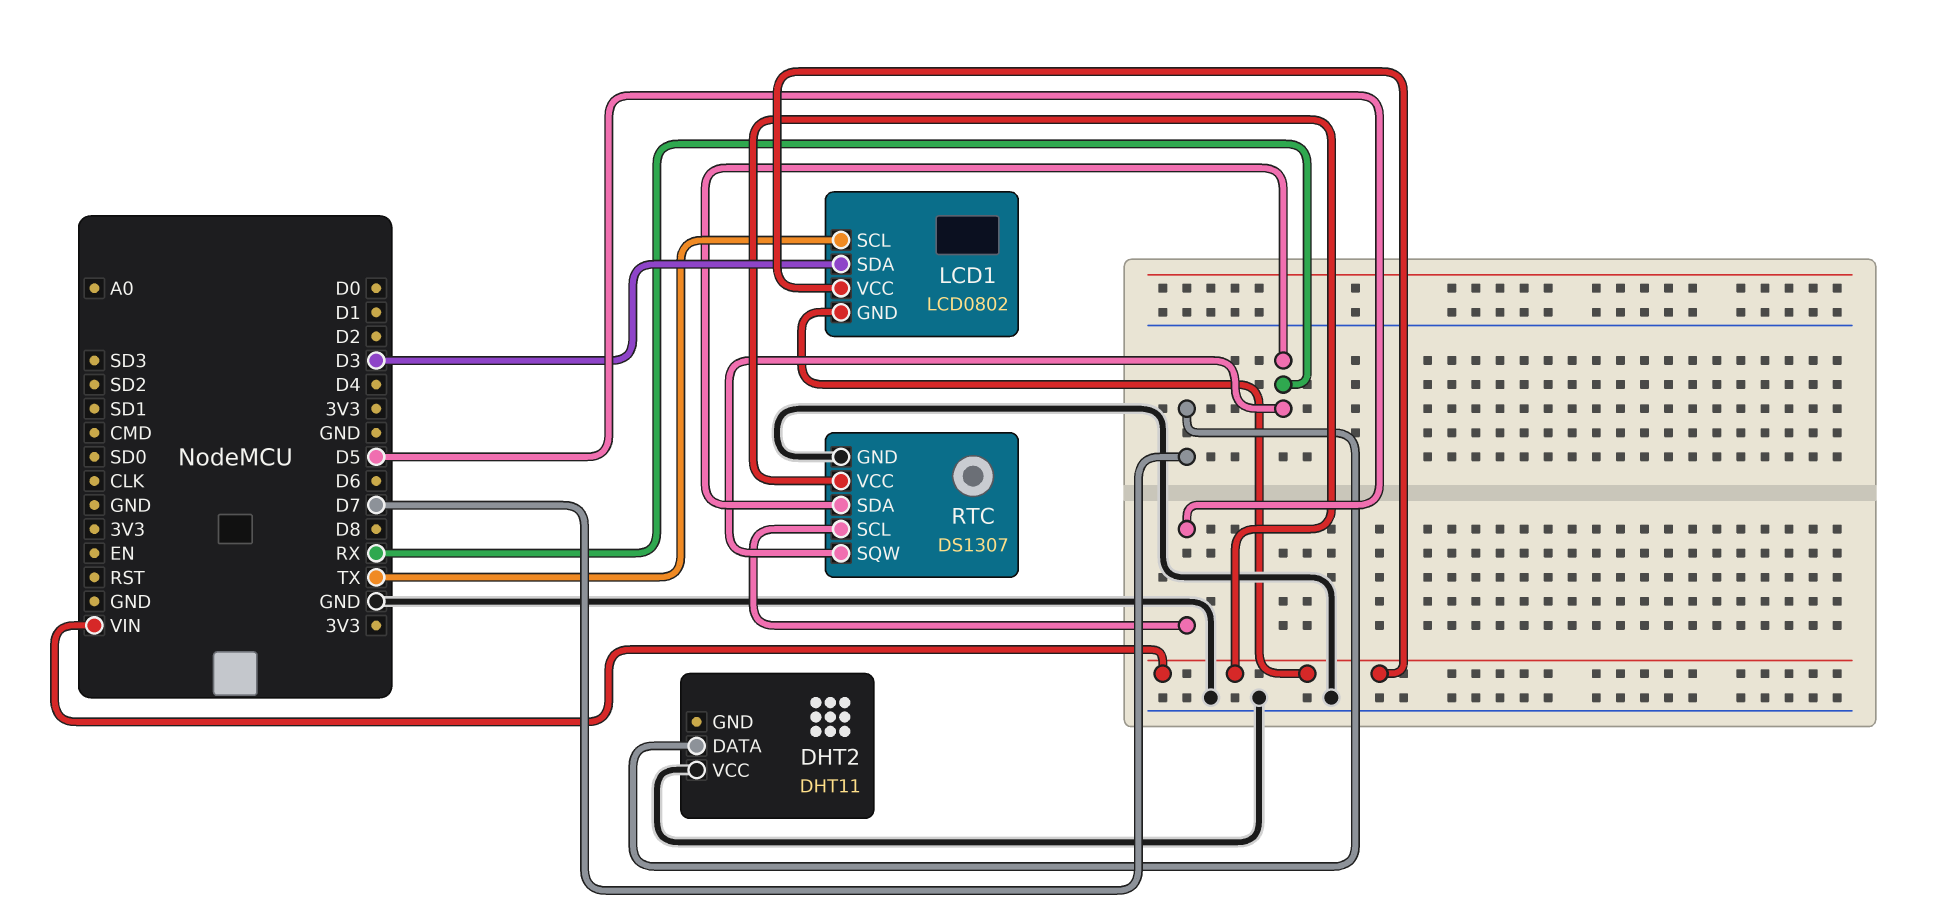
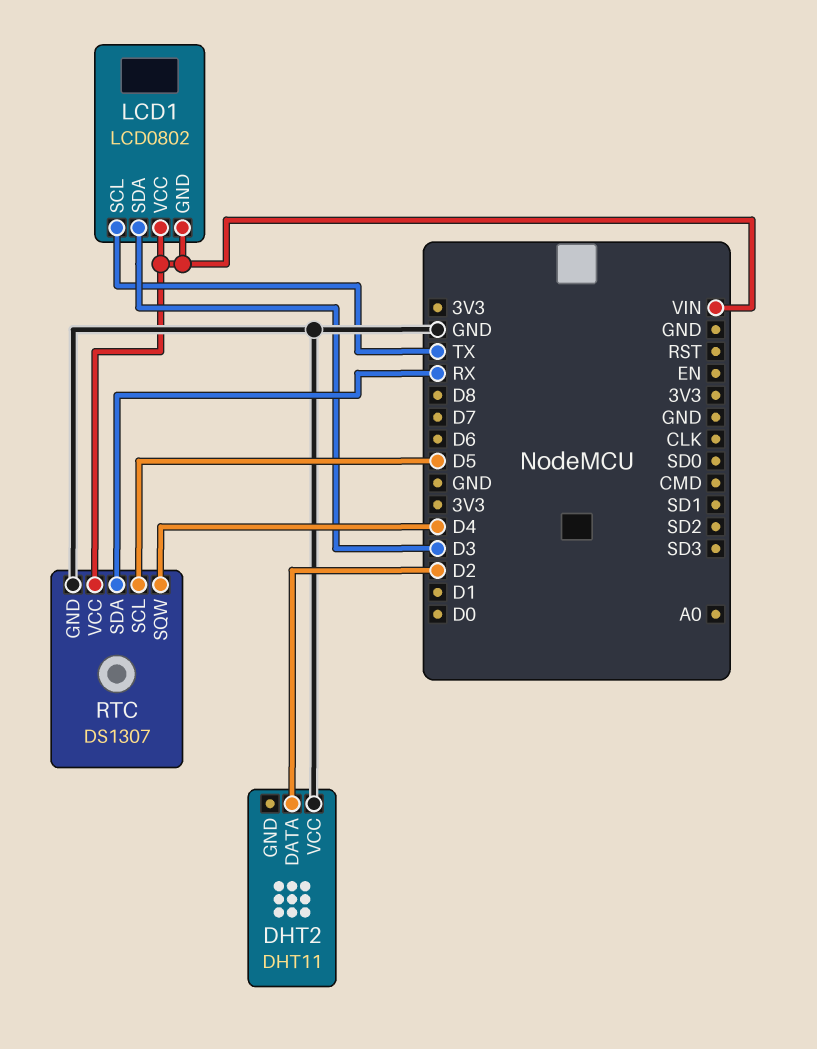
DHT2 pin DATA: D7 -> D2
RTC pin SQW: RX -> D4

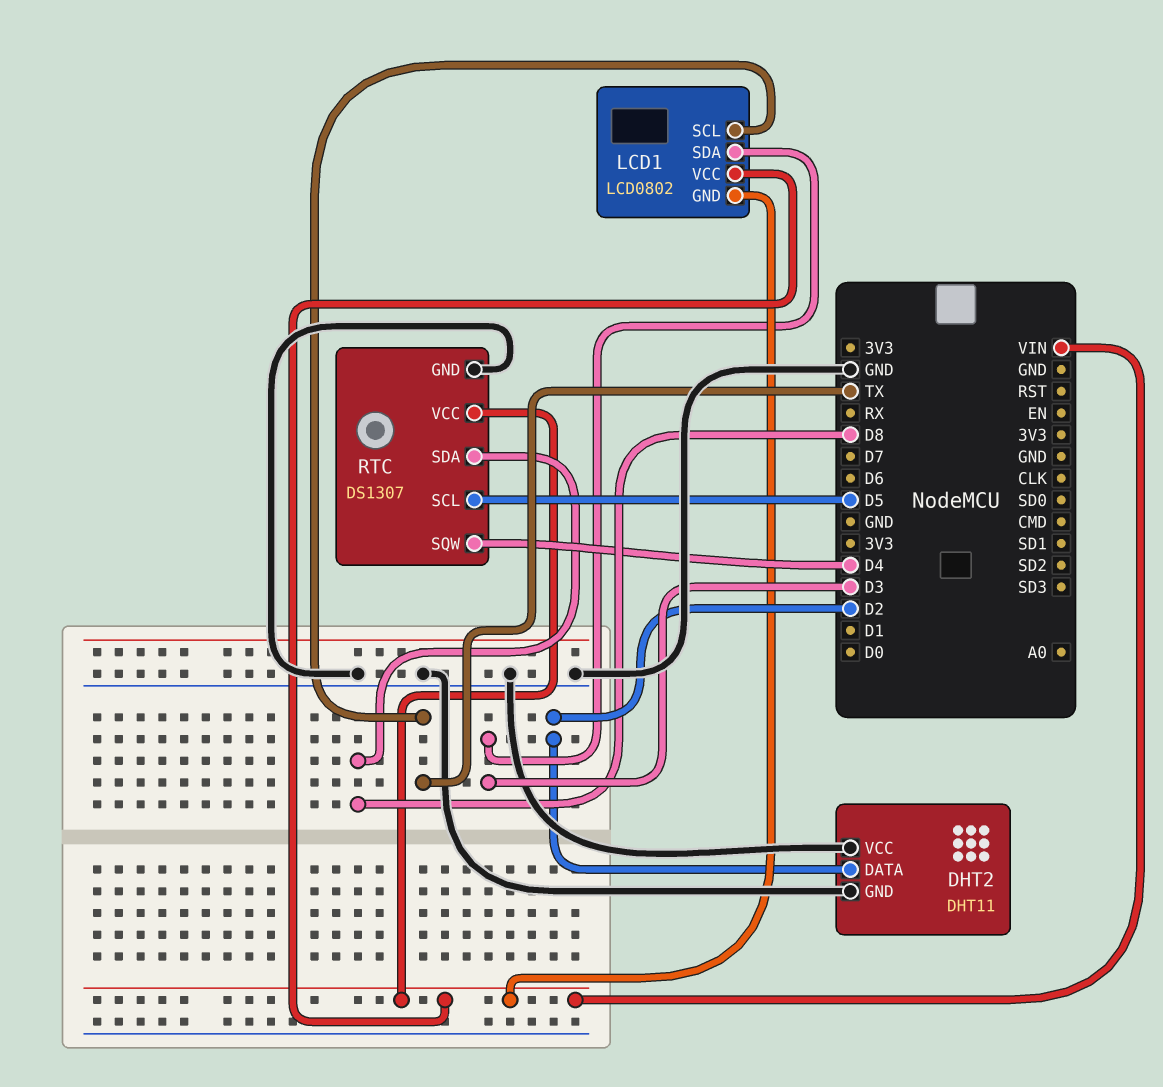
DHT2 pin GND: none -> GND
RTC pin SDA: RX -> D8

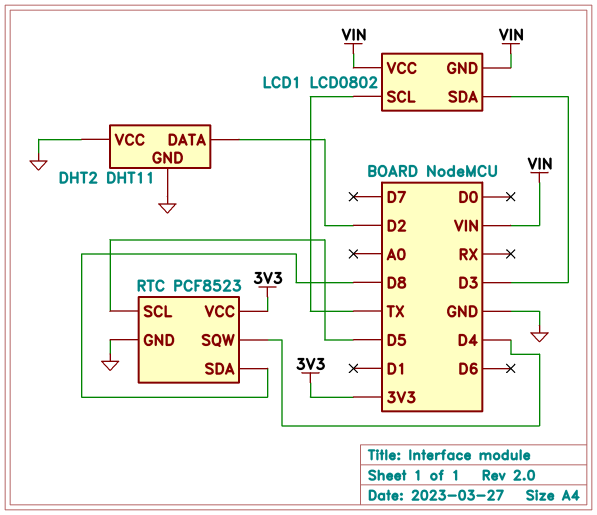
RTC: DS1307 -> PCF8523
RTC pin VCC: VIN -> 3V3

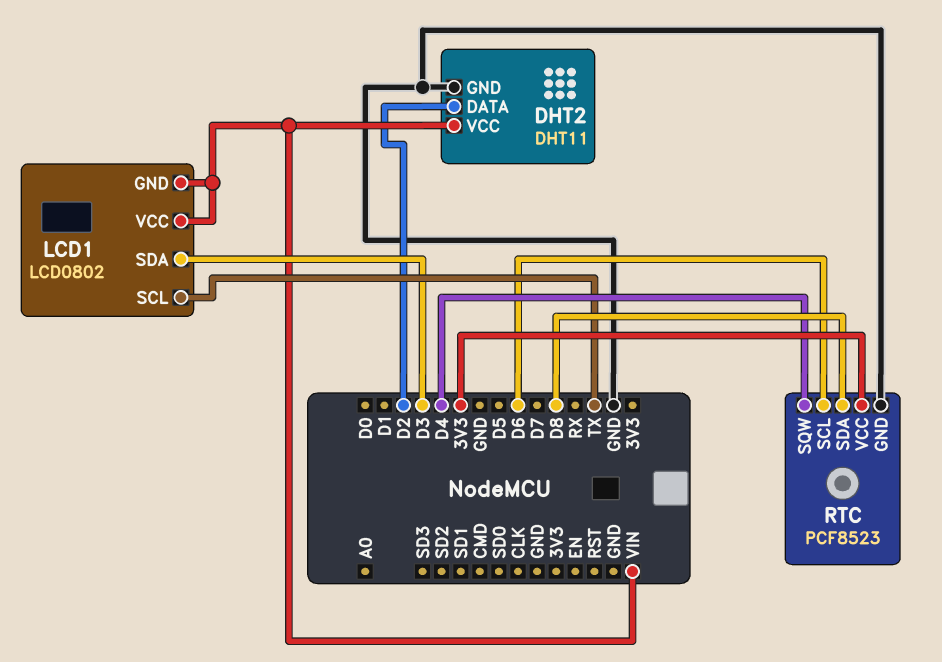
DHT2 pin VCC: GND -> VIN
RTC pin SCL: D5 -> D6

